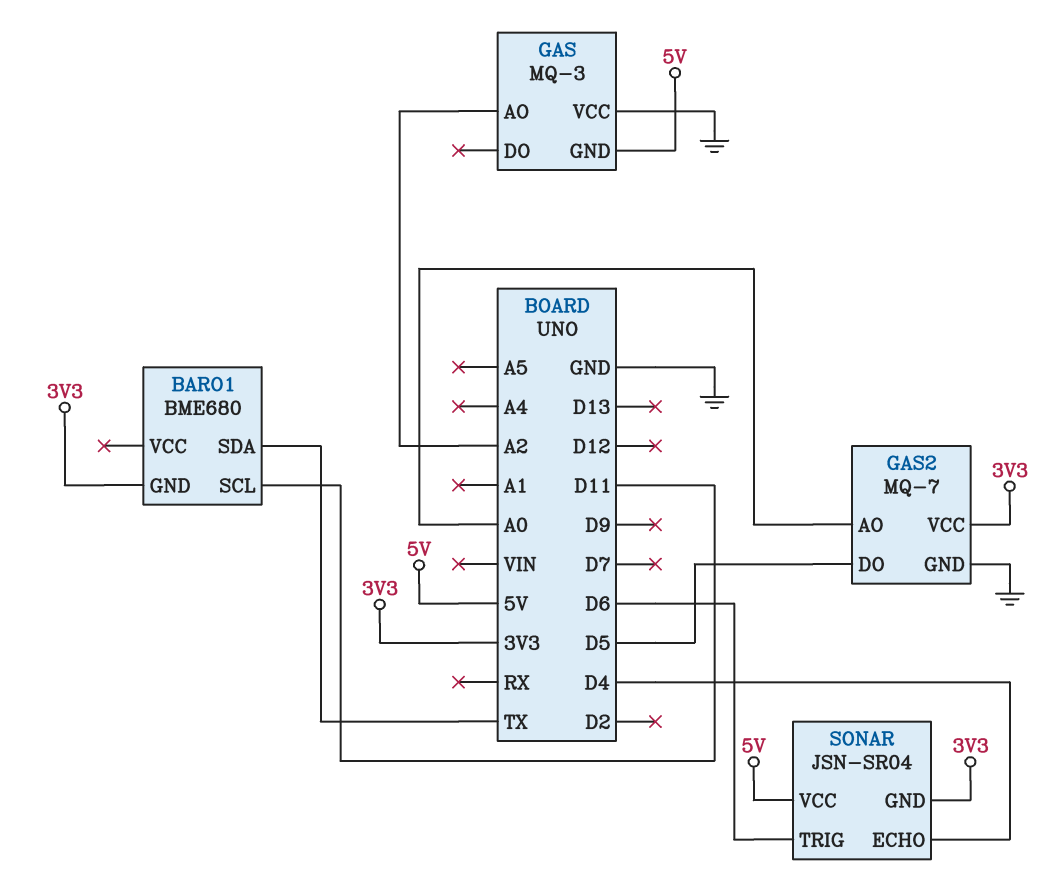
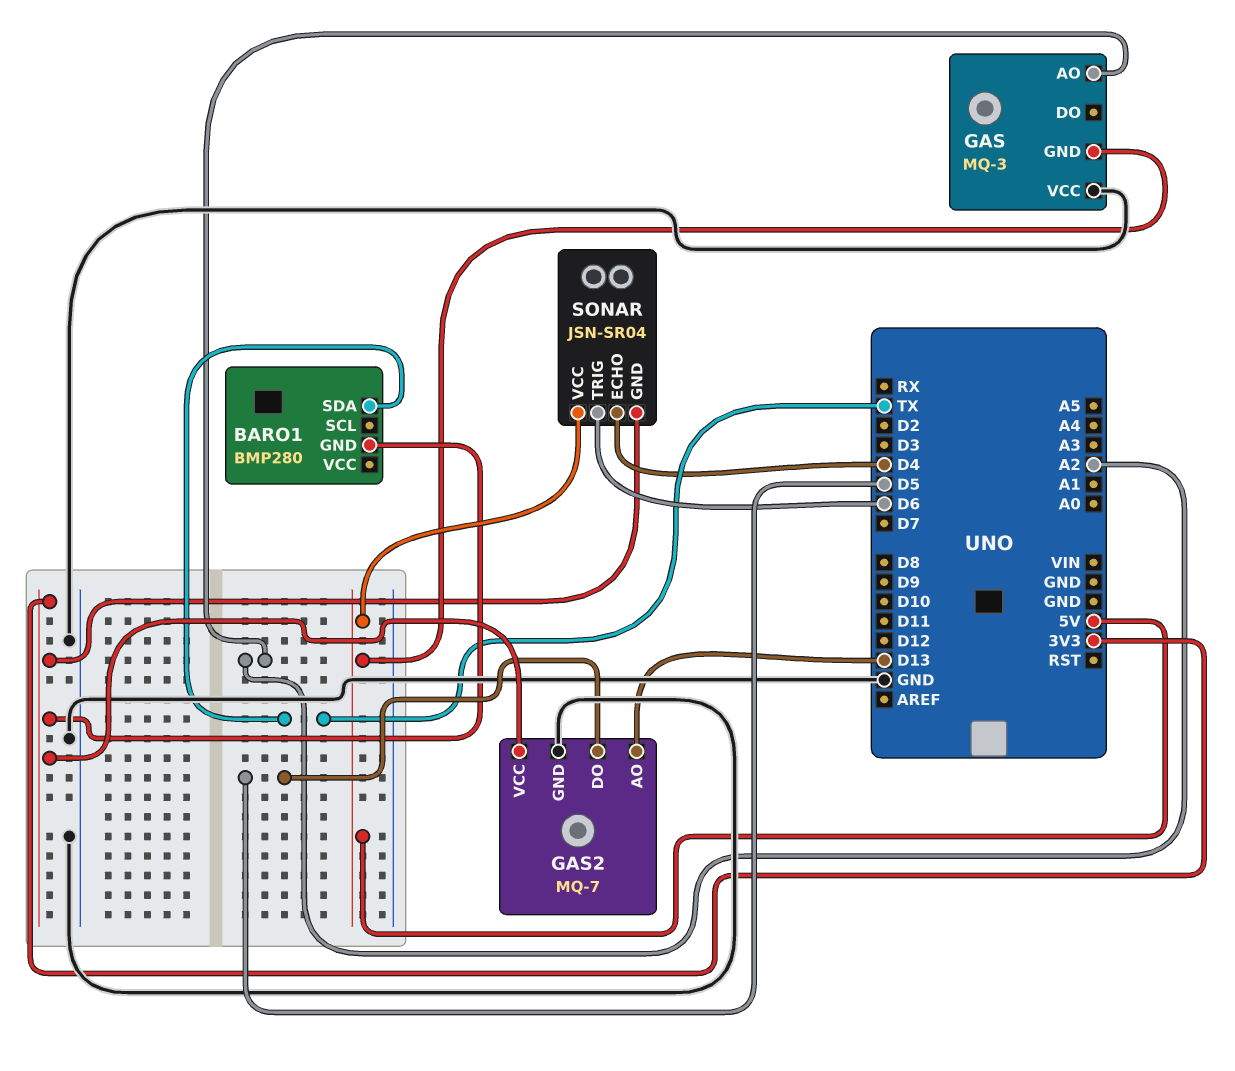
BARO1: BME680 -> BMP280
BARO1 pin SCL: D11 -> none
GAS2 pin AO: A0 -> D13

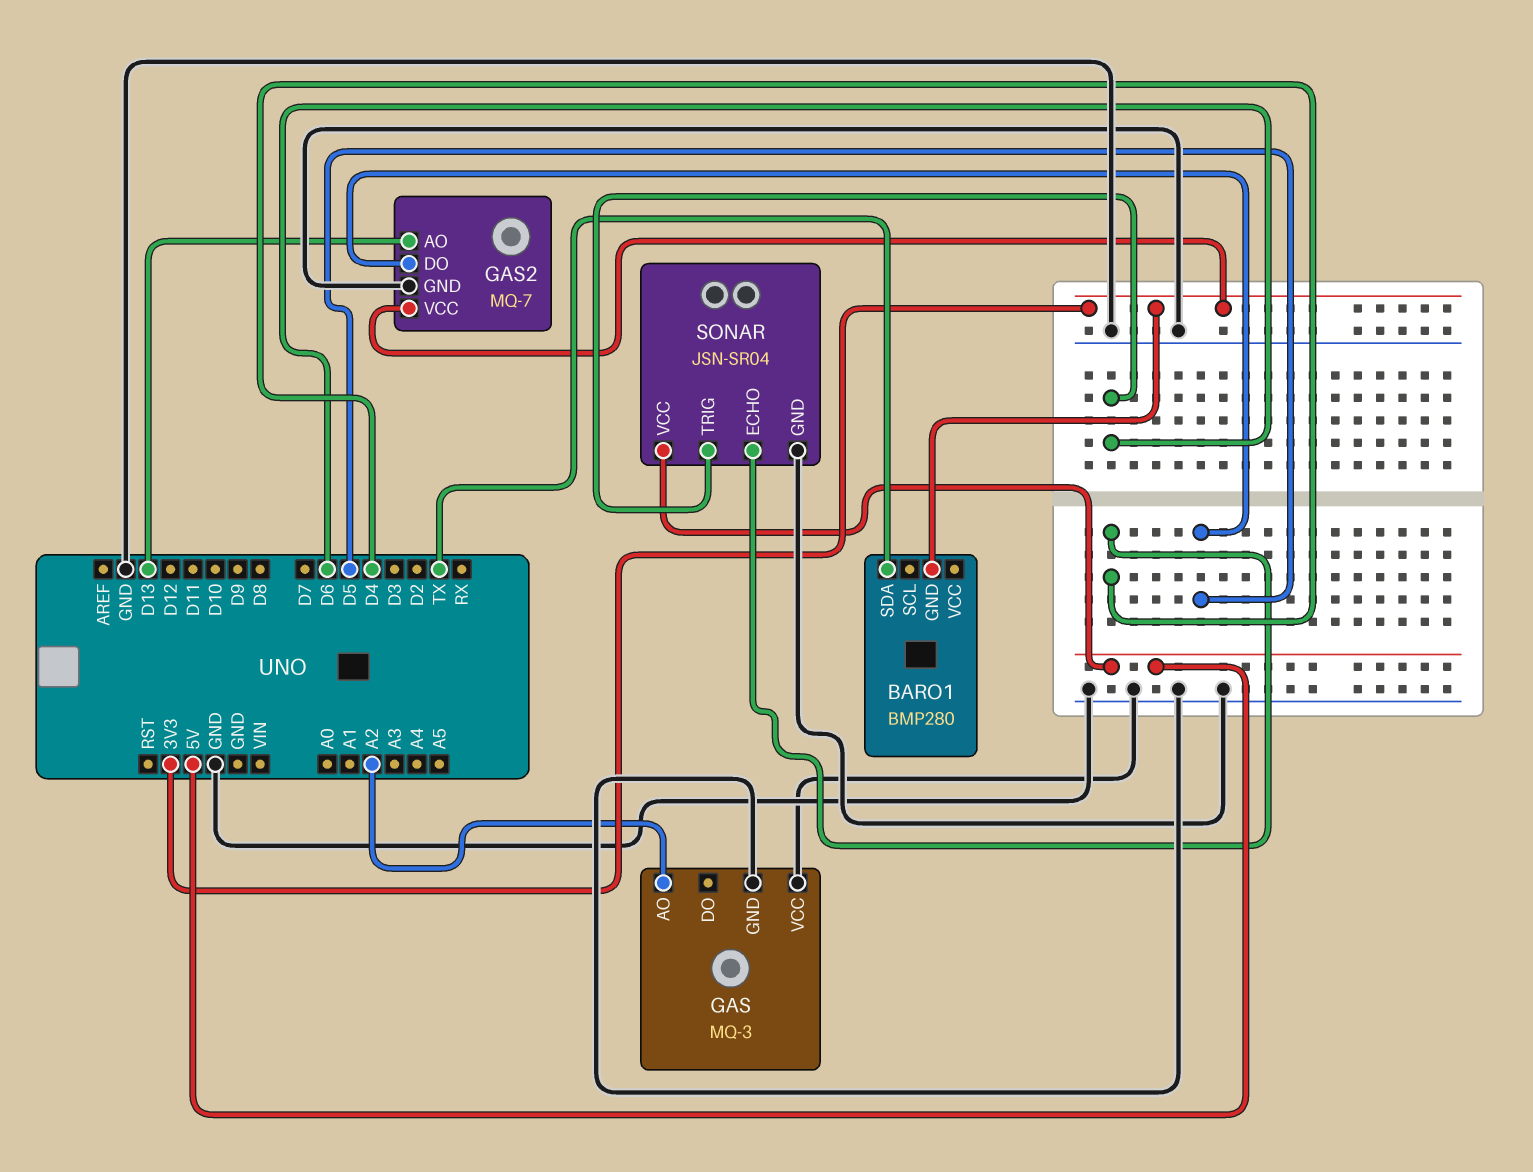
GAS pin GND: 5V -> GND
SONAR pin GND: 3V3 -> GND

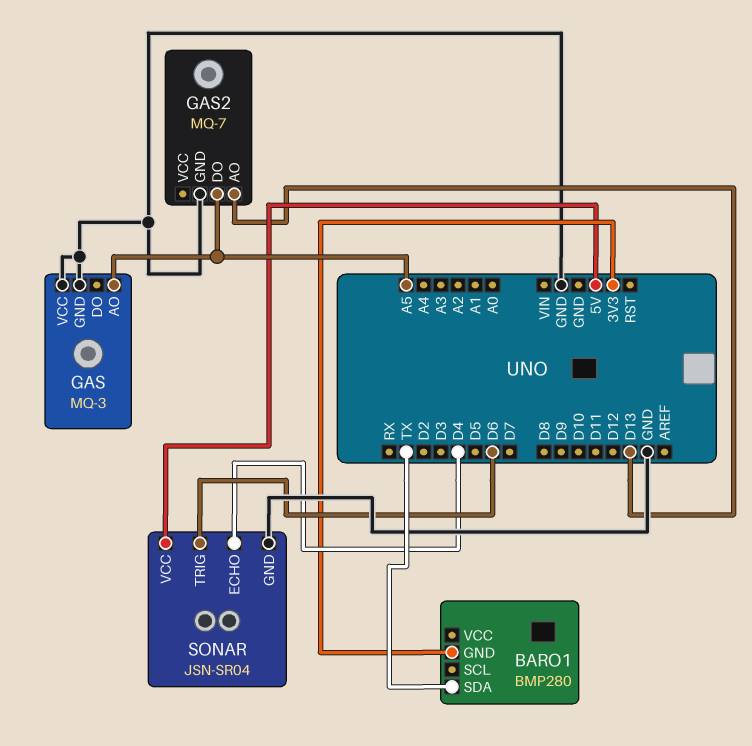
GAS pin AO: A2 -> A5
GAS2 pin DO: D5 -> A5
GAS2 pin VCC: 3V3 -> none

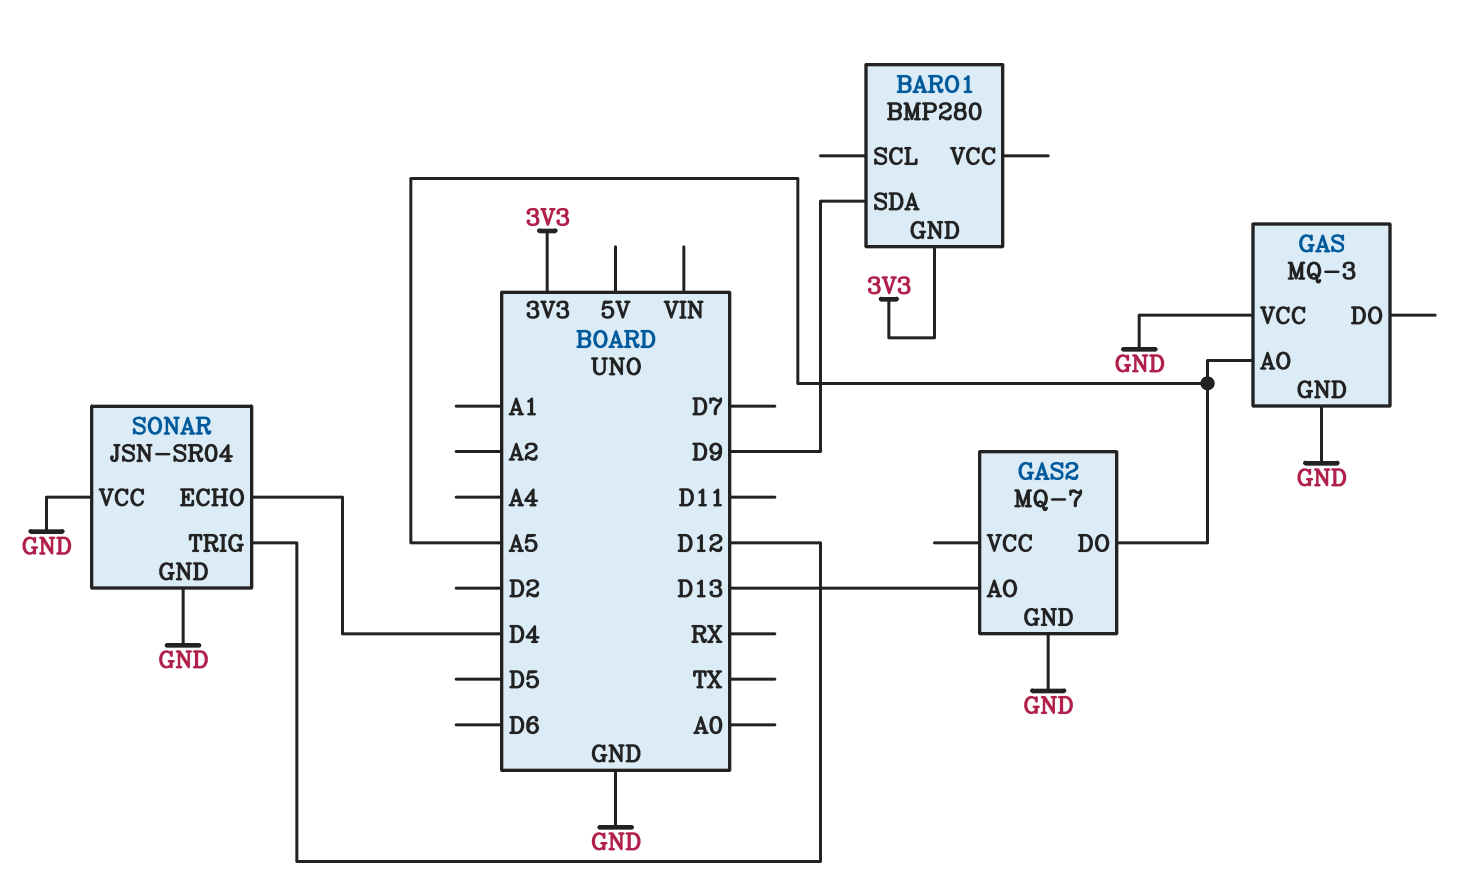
BARO1 pin SDA: TX -> D9
SONAR pin TRIG: D6 -> D12
SONAR pin VCC: 5V -> GND

